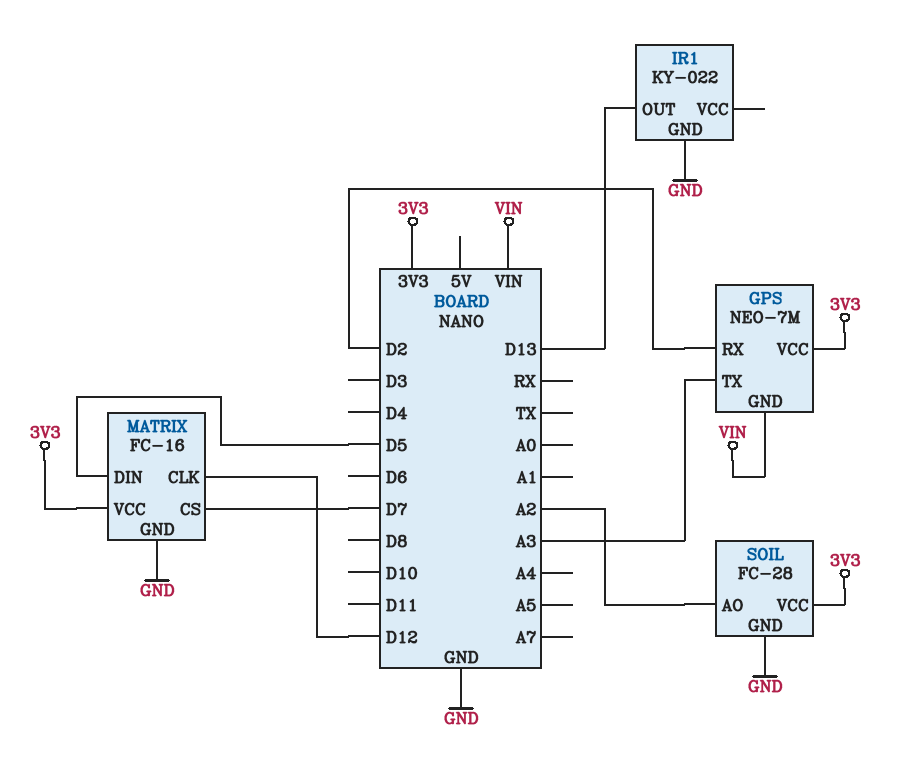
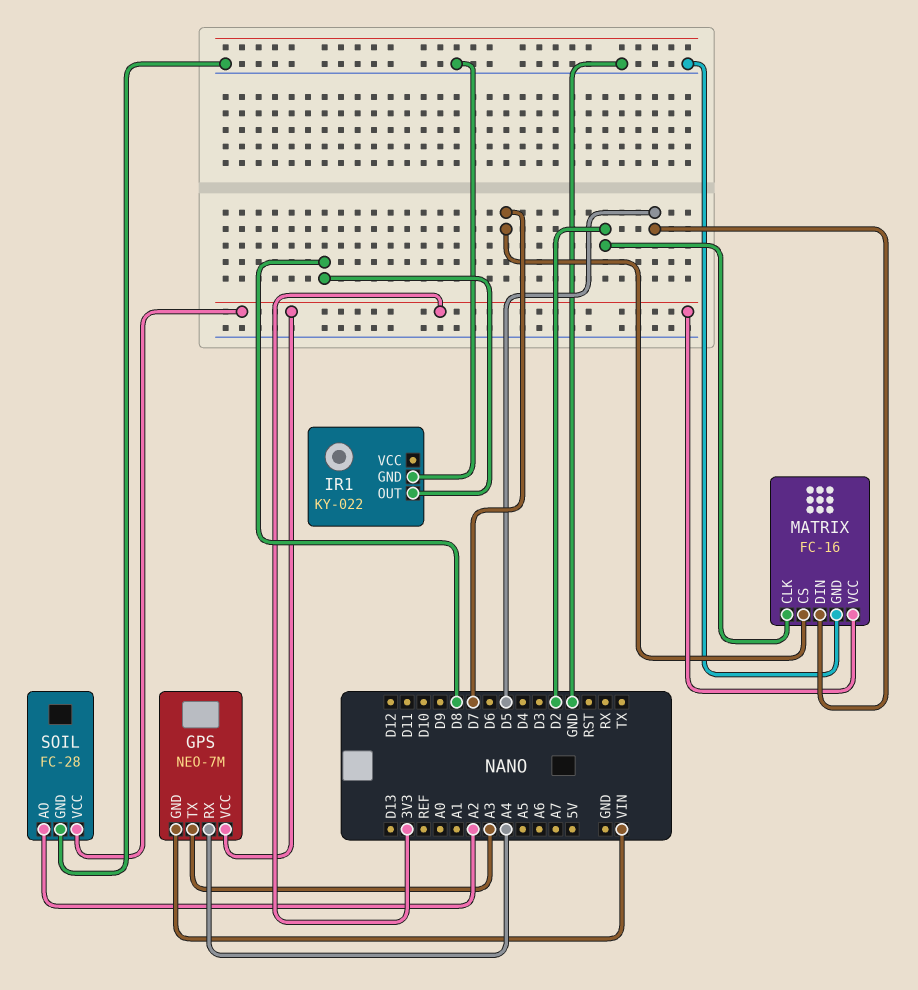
GPS pin RX: D2 -> A4
IR1 pin OUT: D13 -> D8
MATRIX pin CLK: D12 -> D2

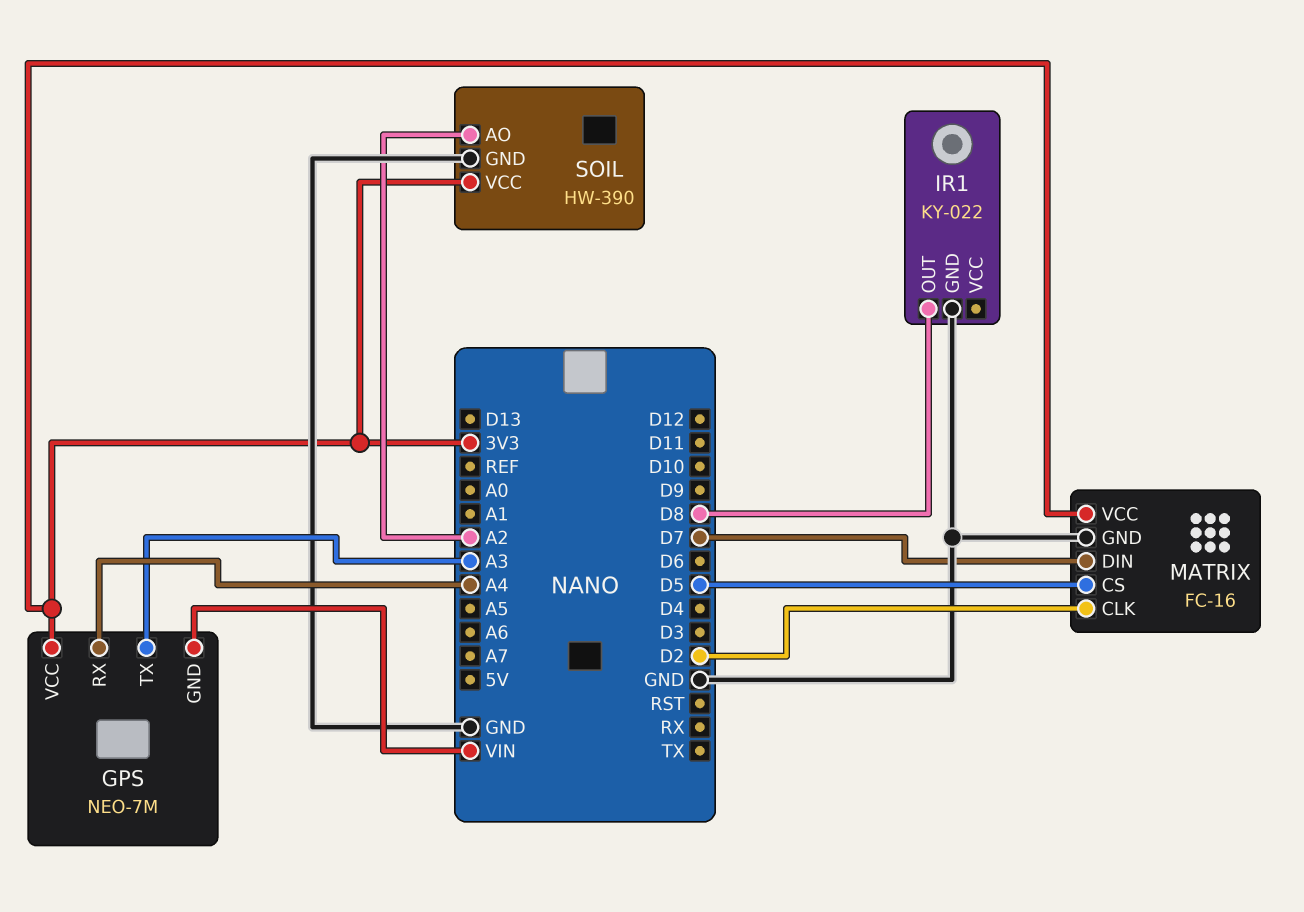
MATRIX pin CS: D7 -> D5
MATRIX pin DIN: D5 -> D7
SOIL: FC-28 -> HW-390

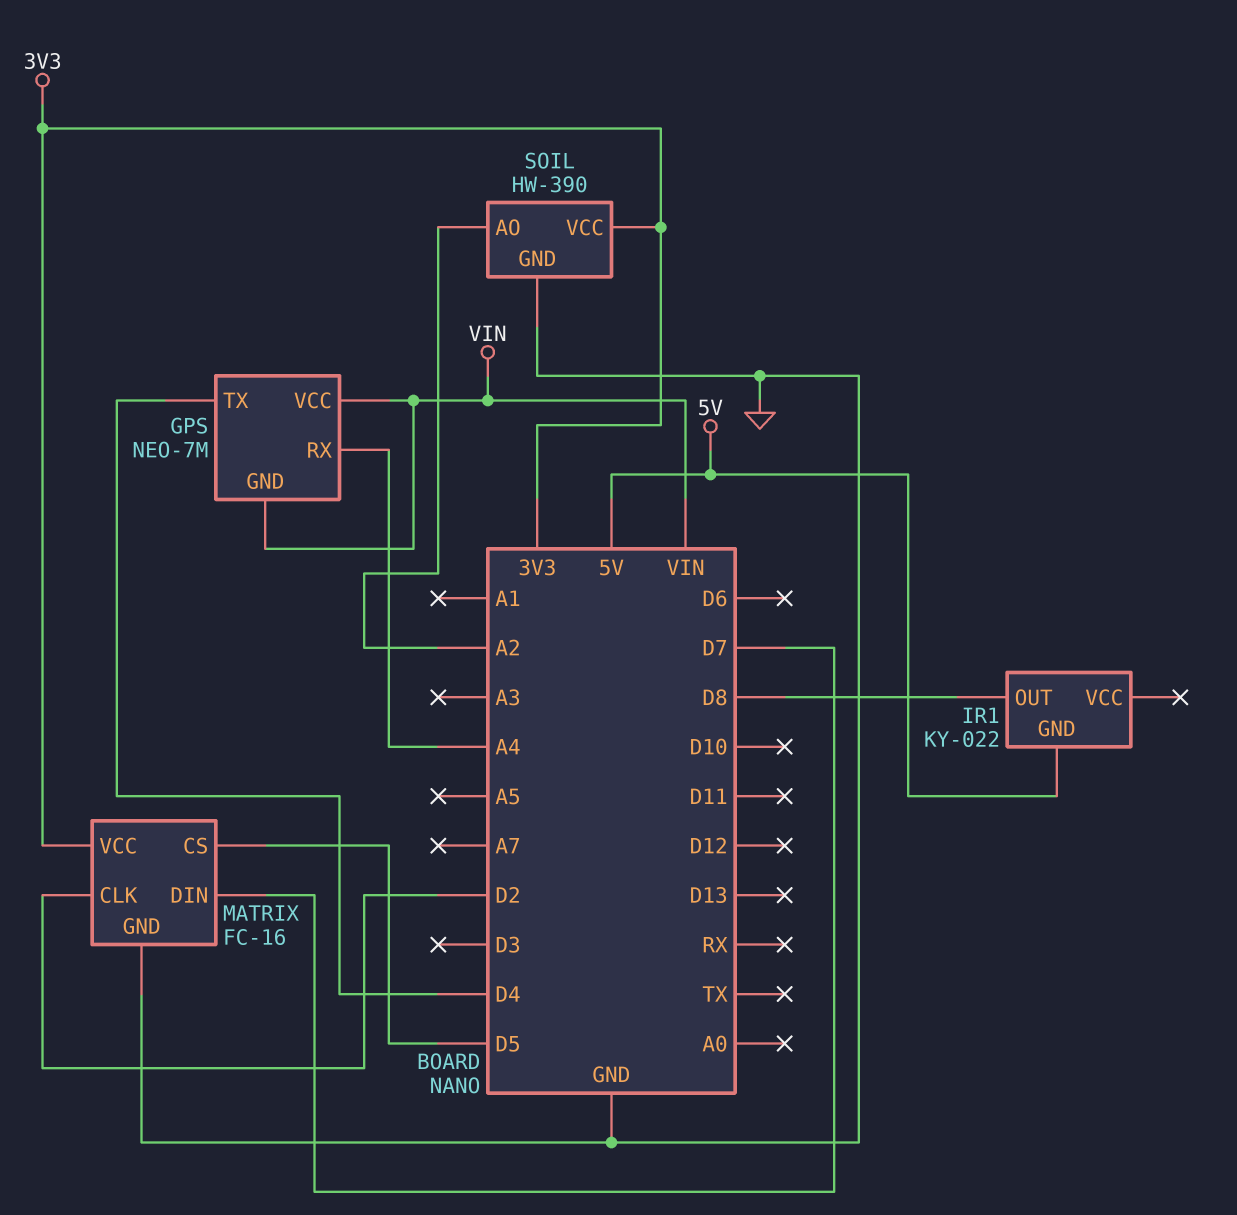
GPS pin TX: A3 -> D4
GPS pin VCC: 3V3 -> VIN
IR1 pin GND: GND -> 5V

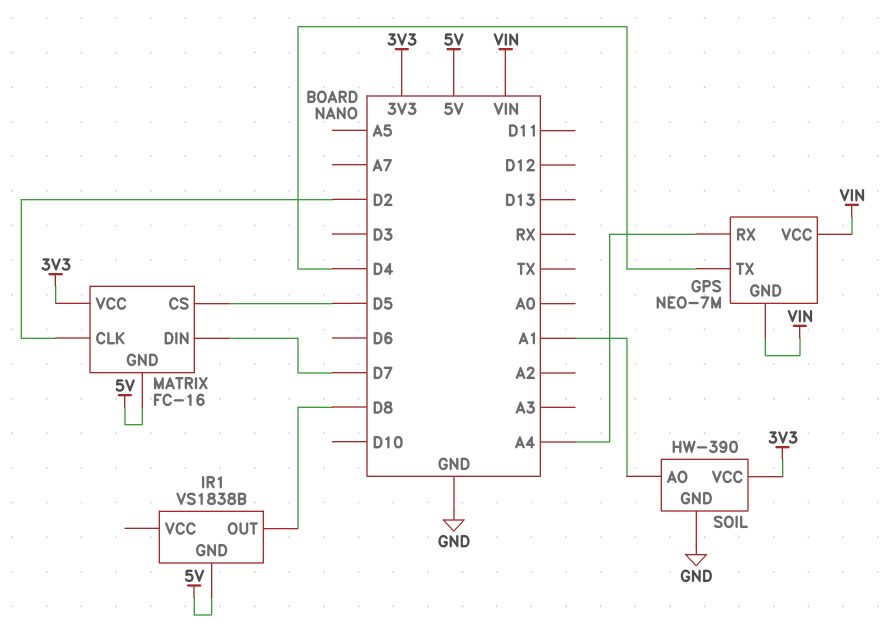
IR1: KY-022 -> VS1838B
MATRIX pin GND: GND -> 5V
SOIL pin AO: A2 -> A1

